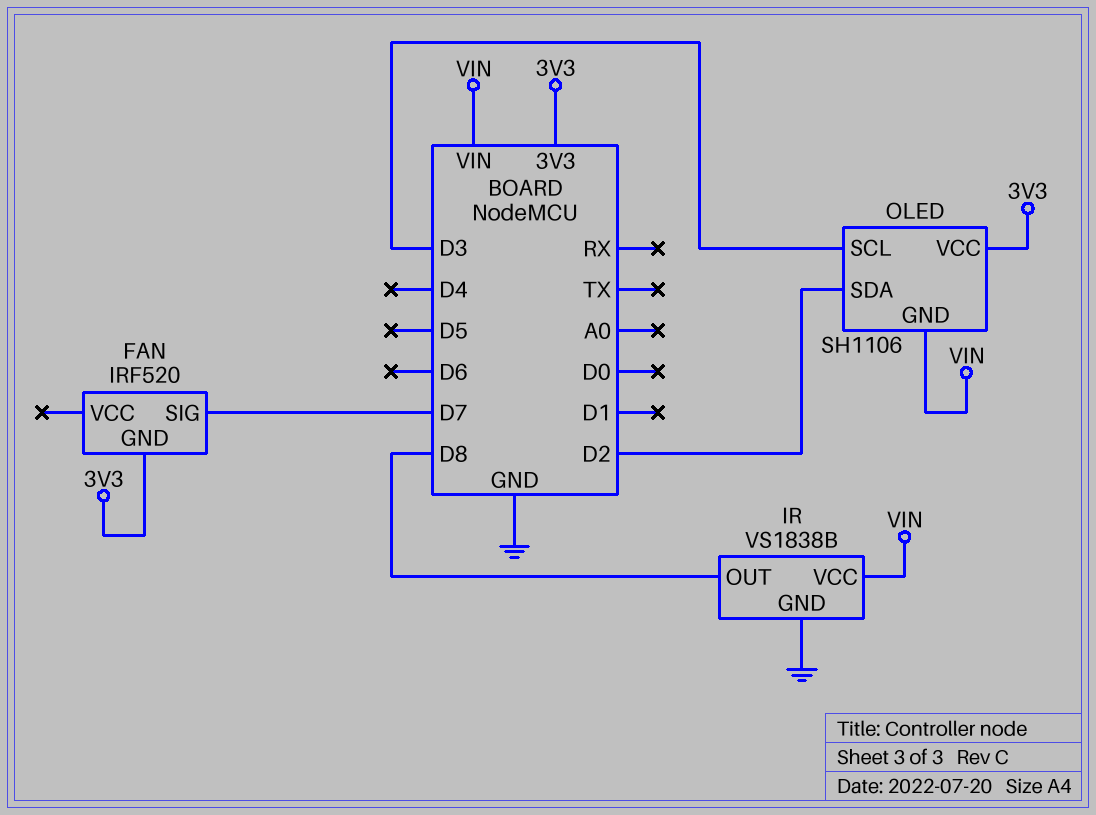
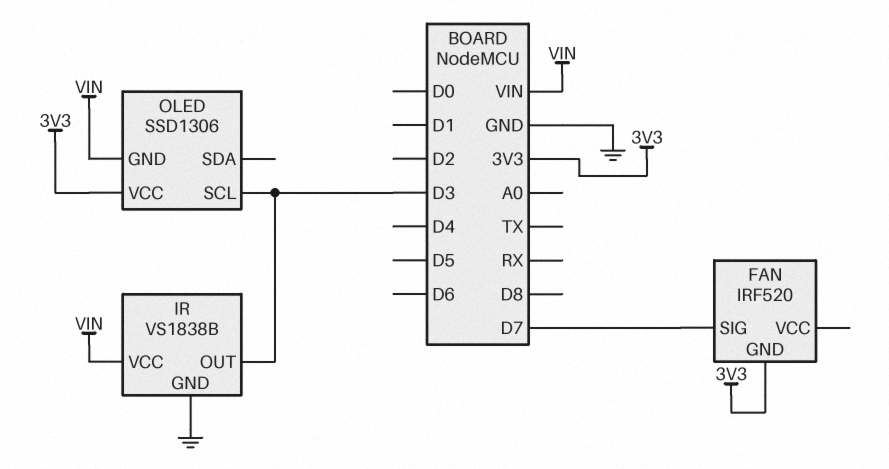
IR pin OUT: D8 -> D3
OLED: SH1106 -> SSD1306
OLED pin SDA: D2 -> none

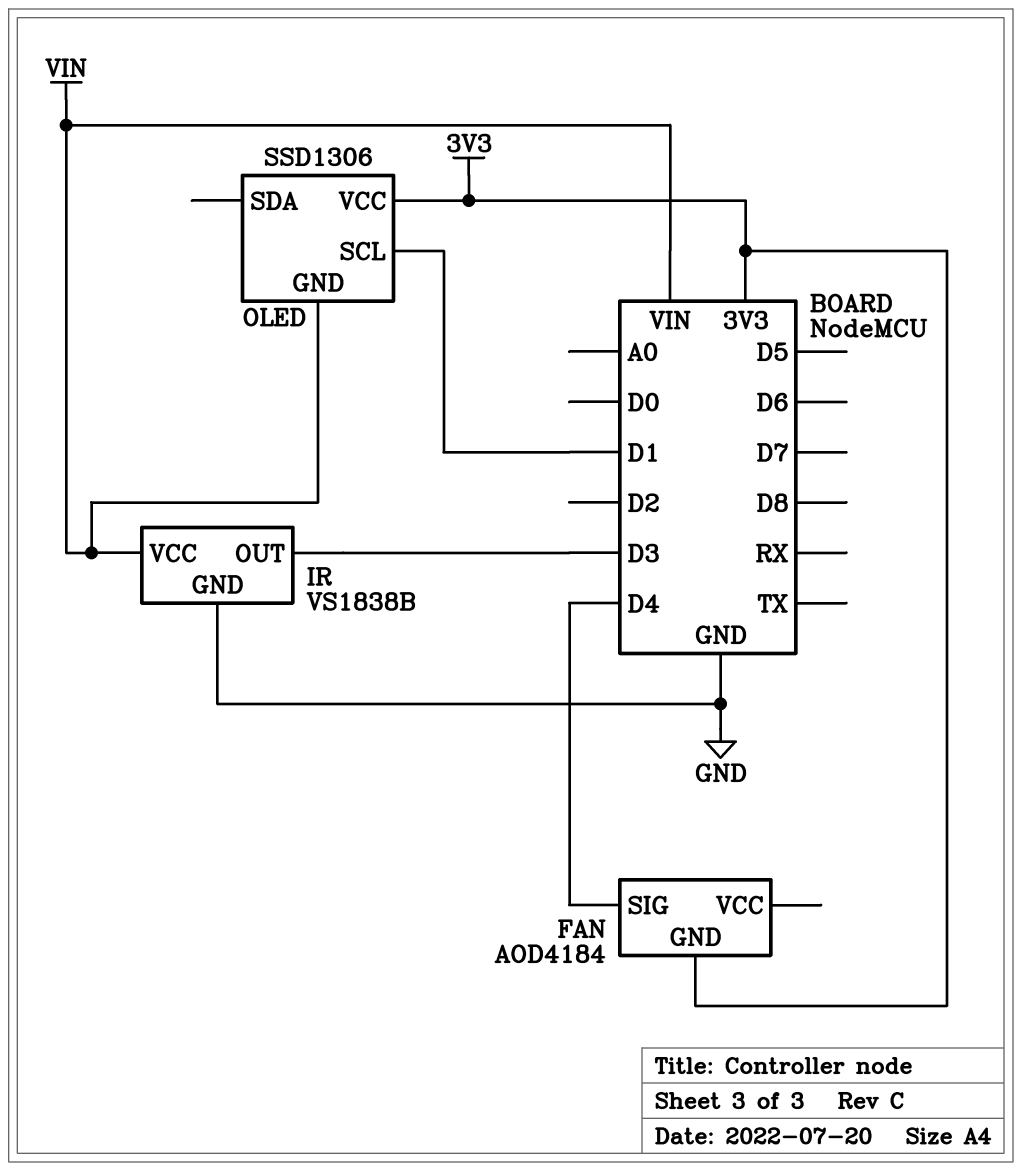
FAN: IRF520 -> AOD4184
FAN pin SIG: D7 -> D4
OLED pin SCL: D3 -> D1

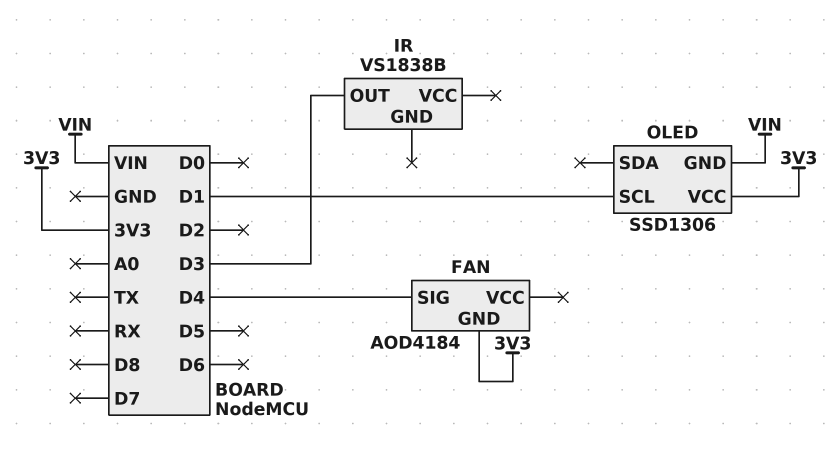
IR pin GND: GND -> none
IR pin VCC: VIN -> none

